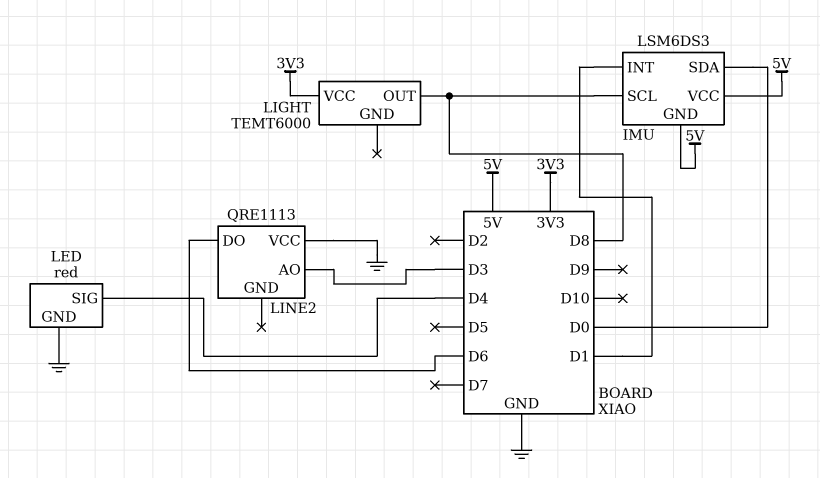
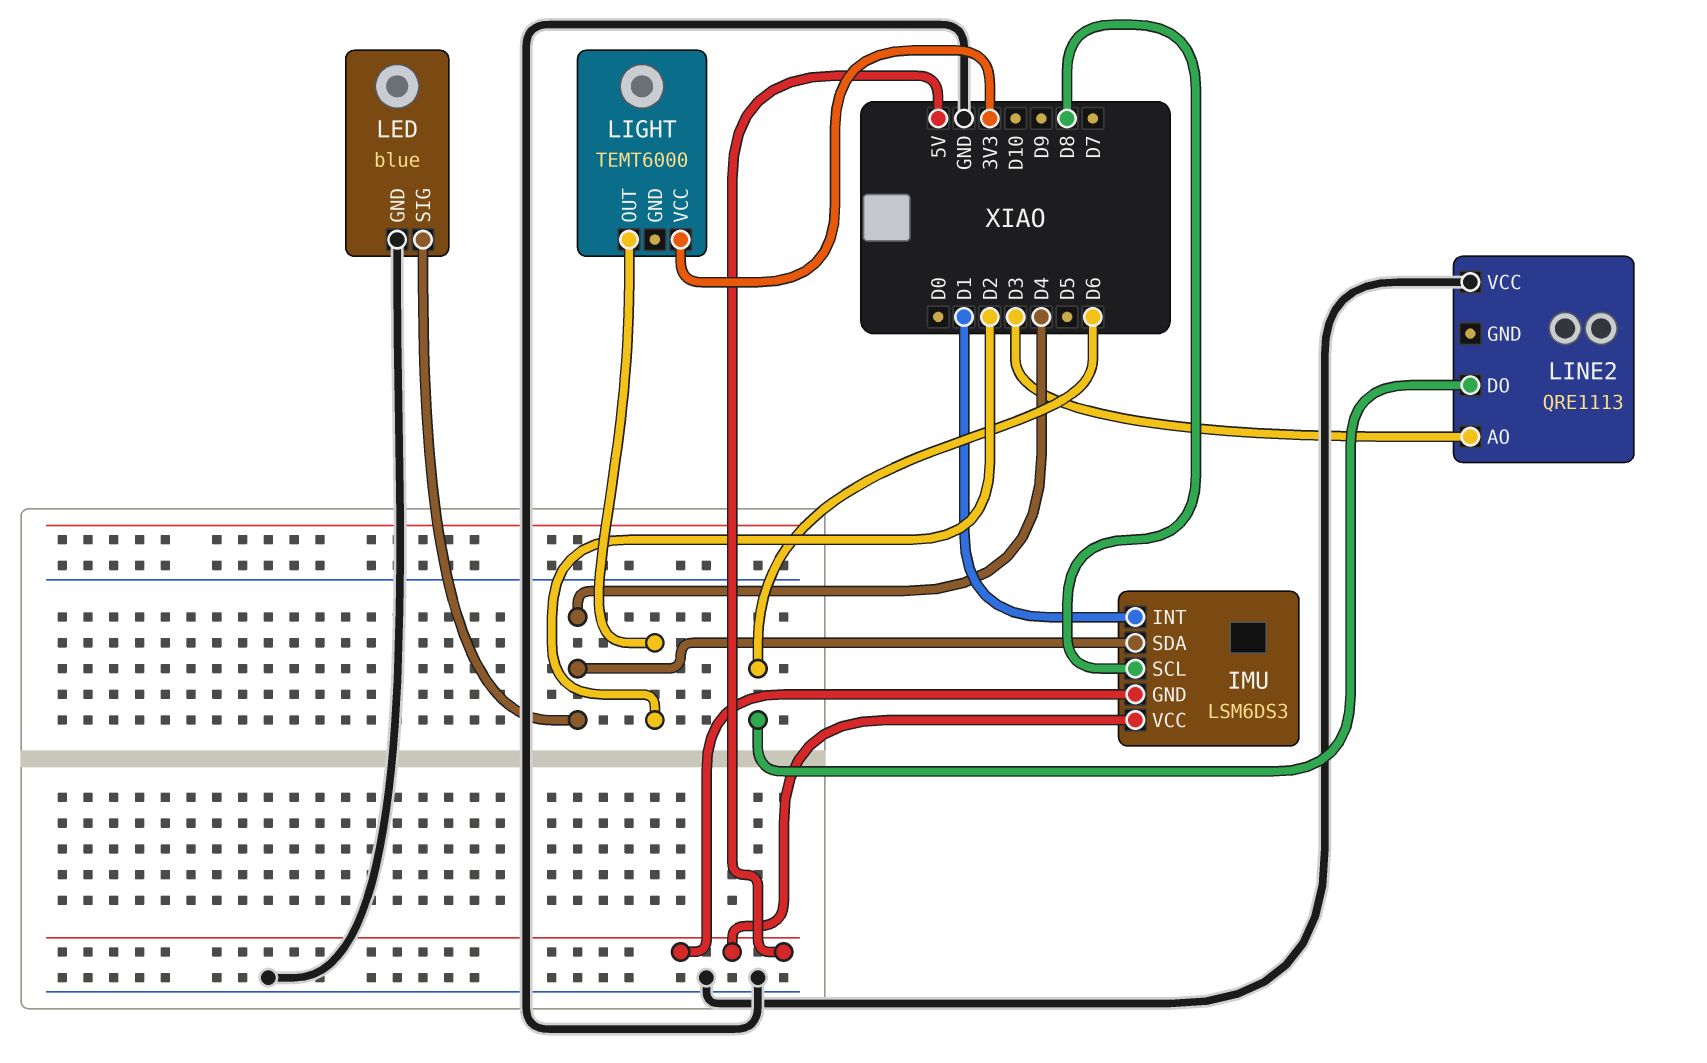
IMU pin SDA: D0 -> D4
LED: red -> blue
LIGHT pin OUT: D8 -> D2

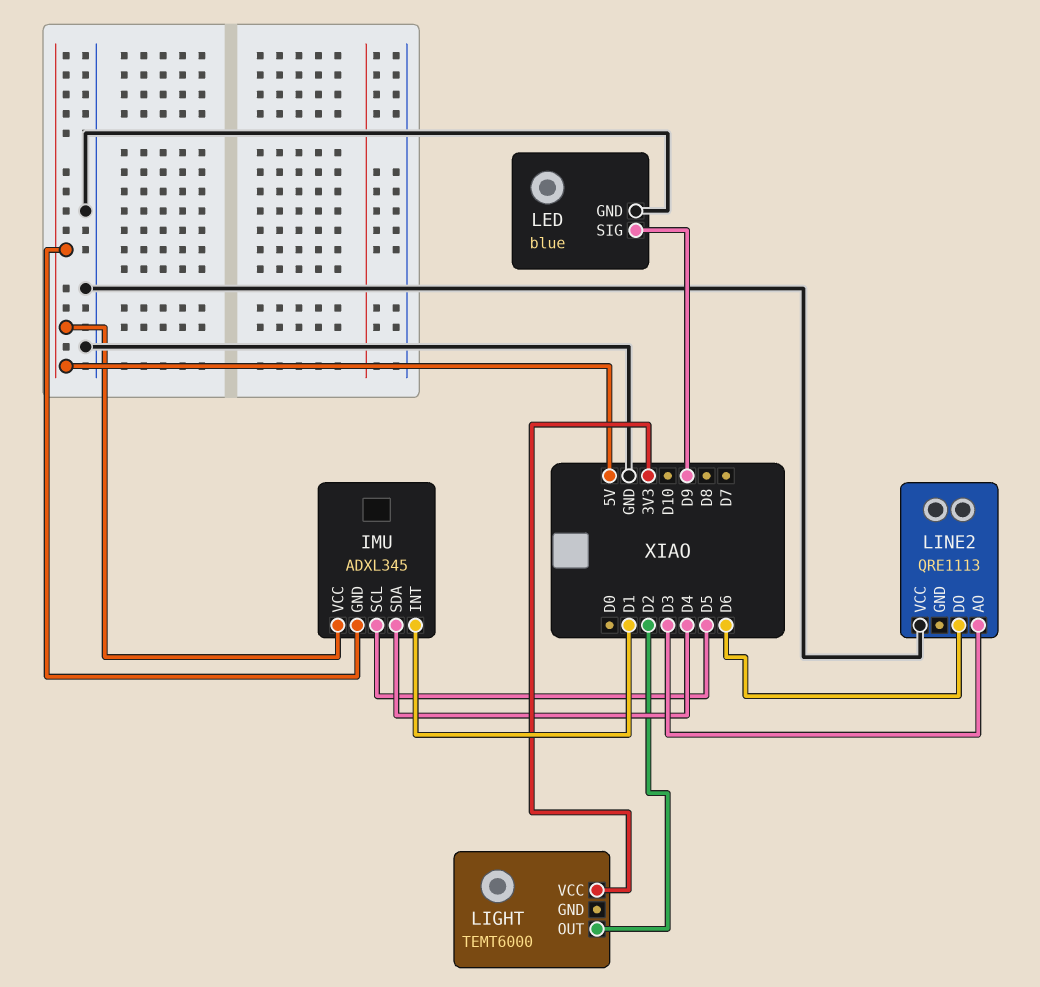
IMU: LSM6DS3 -> ADXL345
IMU pin SCL: D8 -> D5
LED pin SIG: D4 -> D9

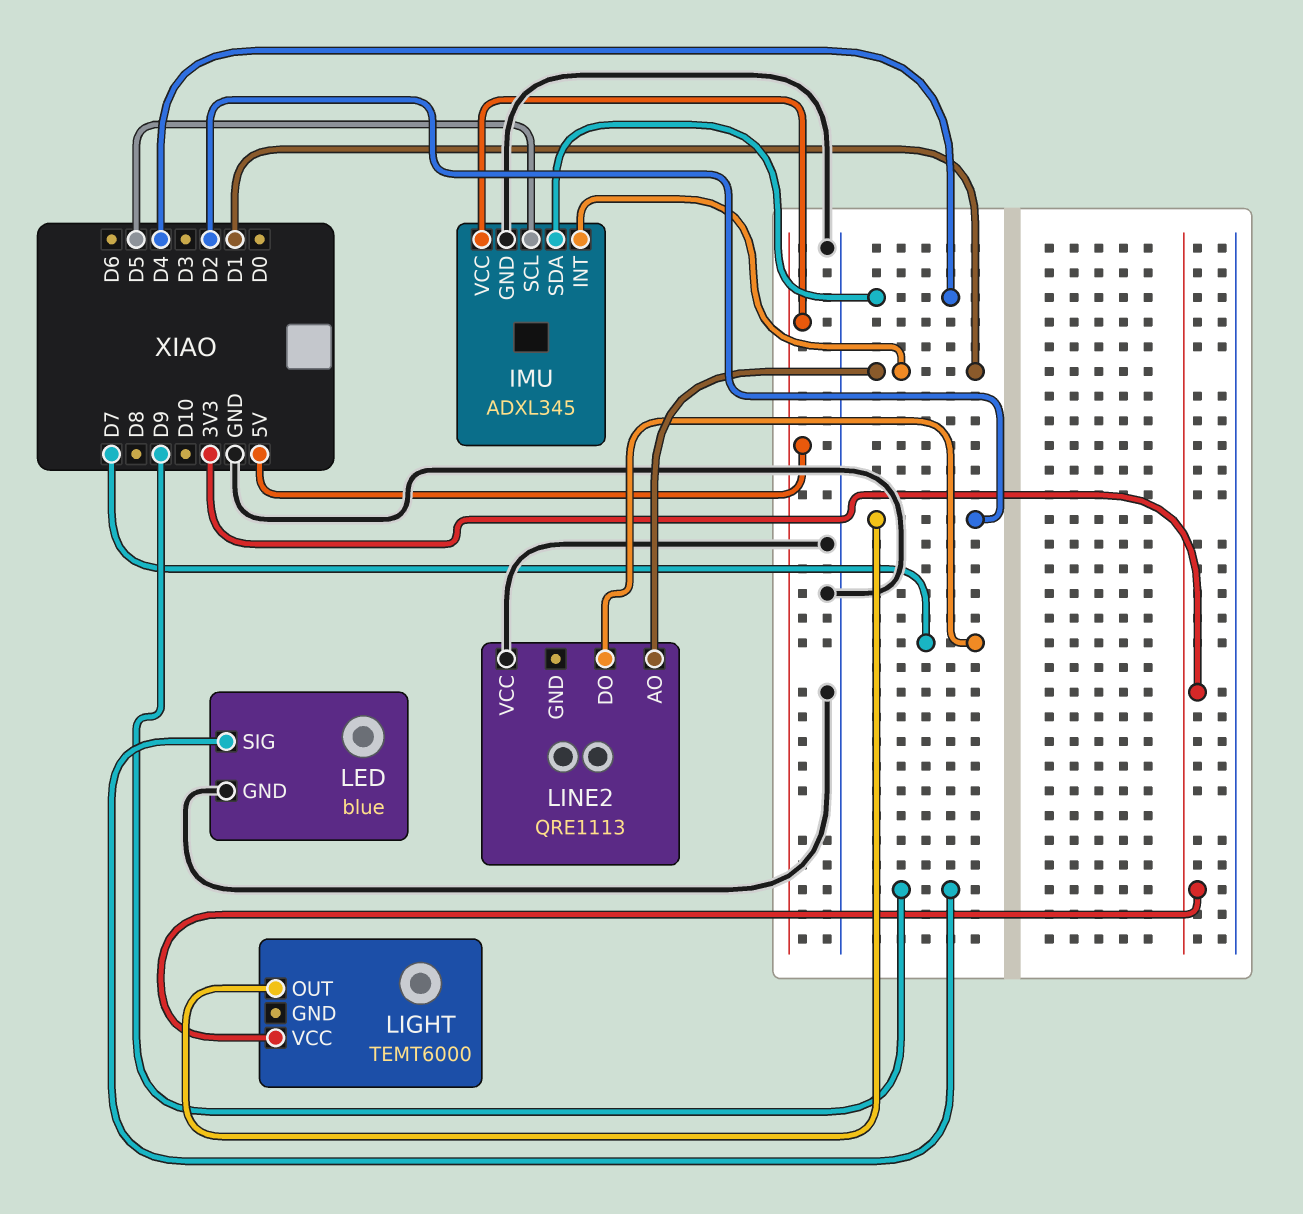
IMU pin GND: 5V -> GND
LINE2 pin AO: D3 -> D1
LINE2 pin DO: D6 -> D7

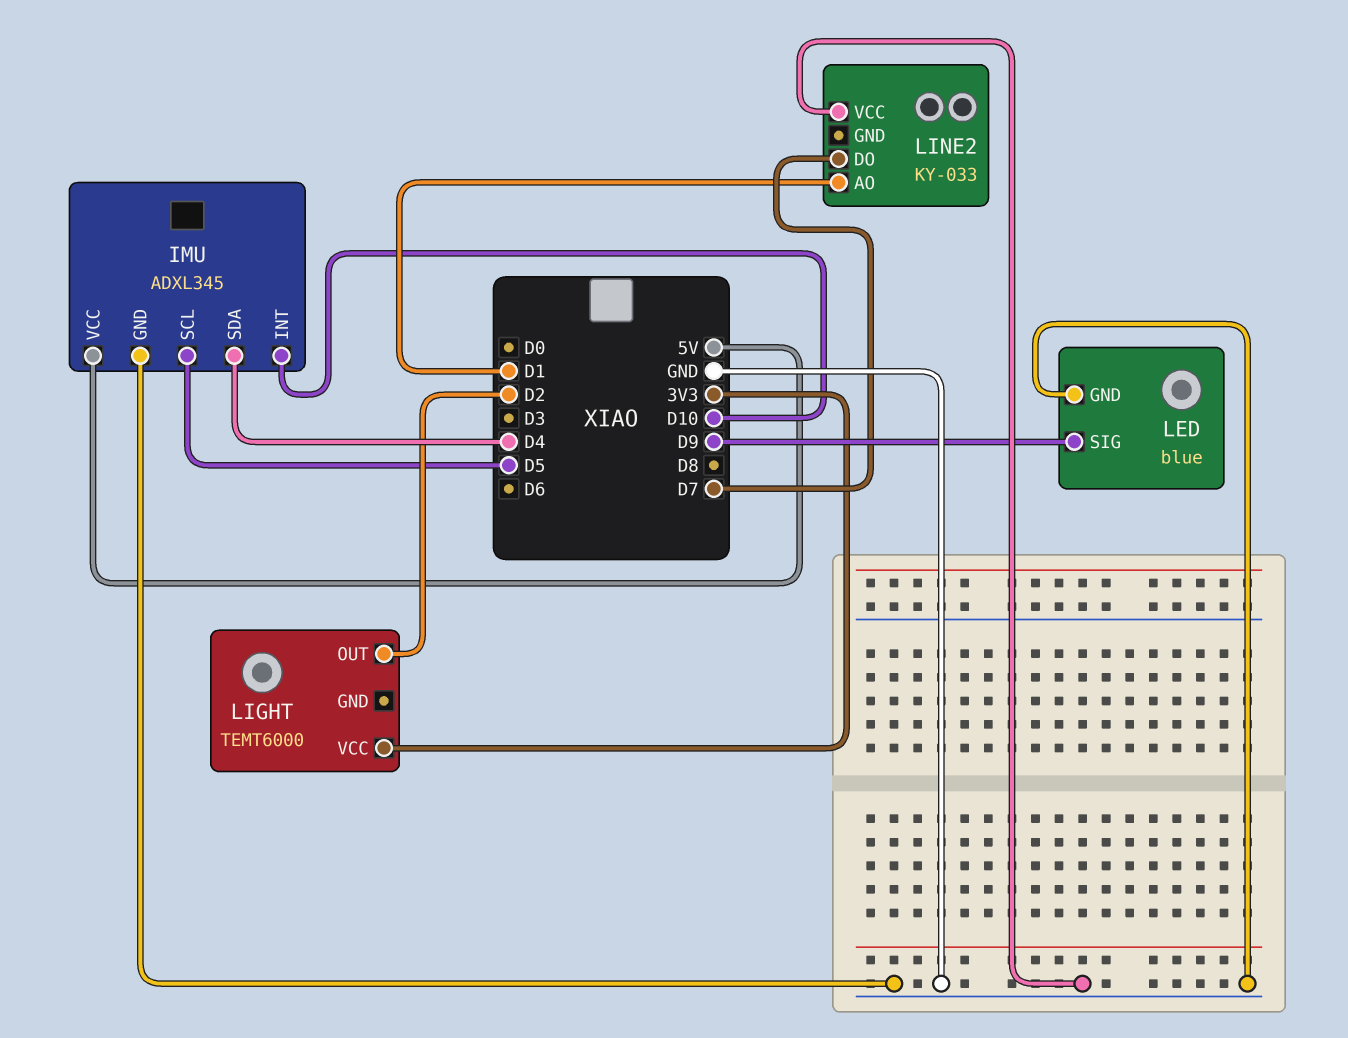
IMU pin INT: D1 -> D10
LINE2: QRE1113 -> KY-033

